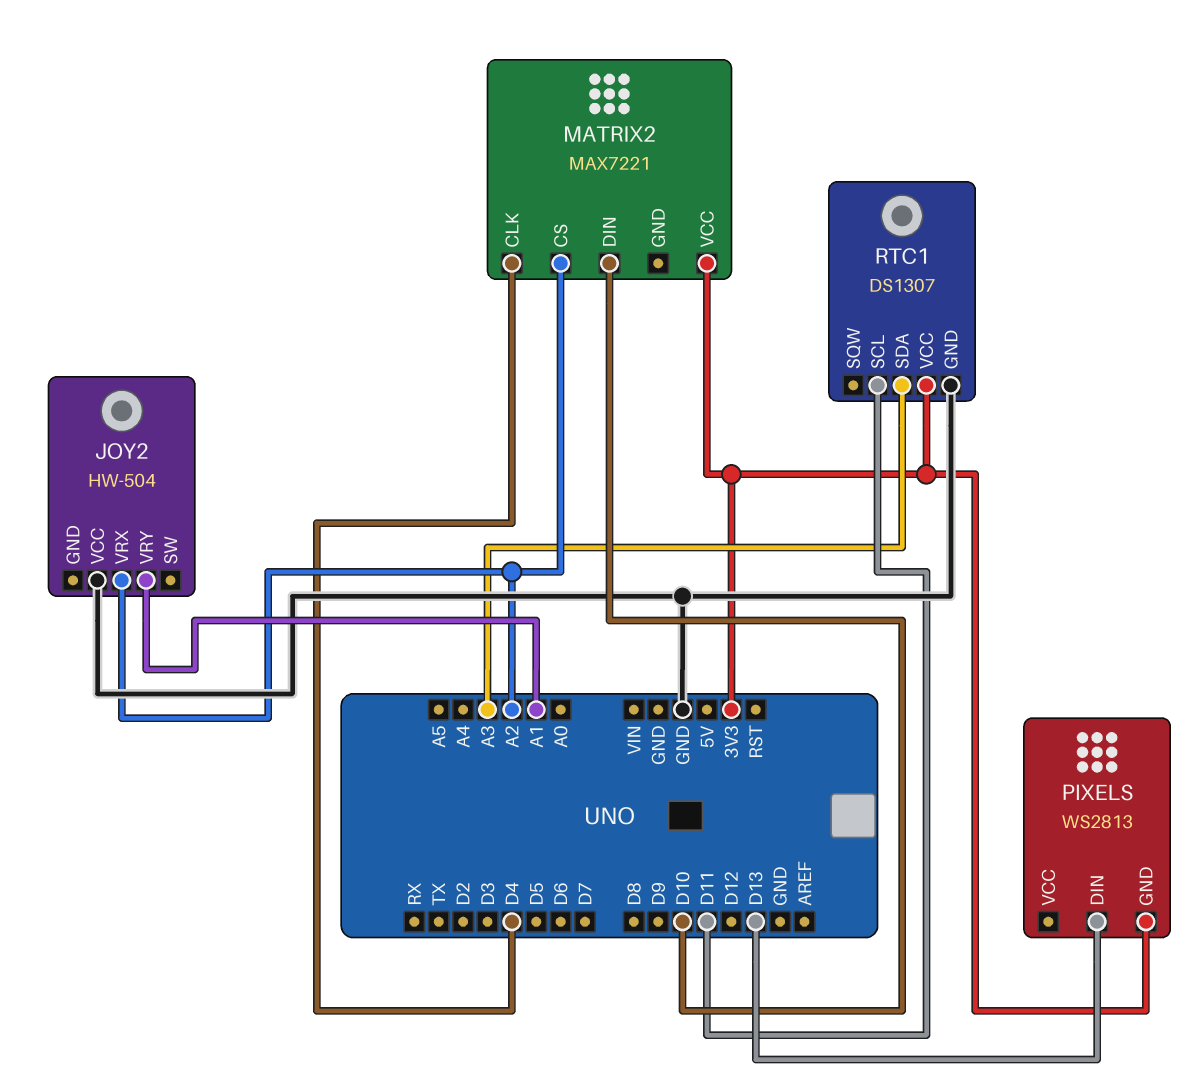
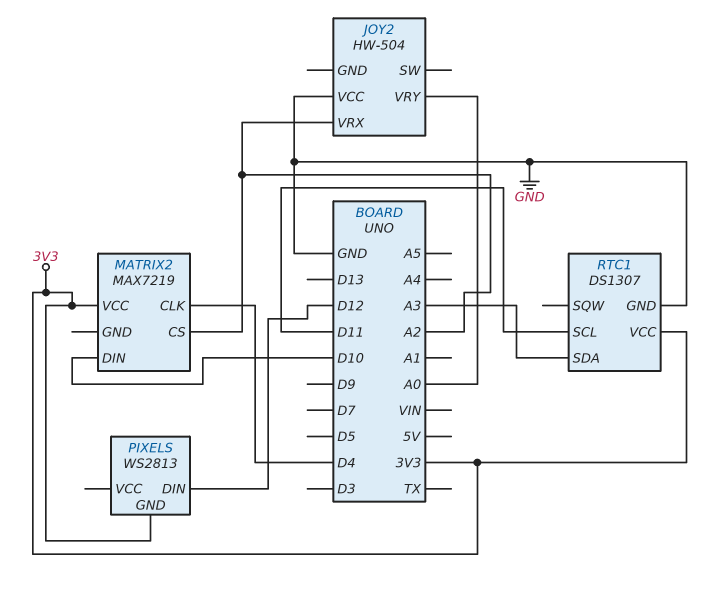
JOY2 pin VRY: A1 -> A0
MATRIX2: MAX7221 -> MAX7219
PIXELS pin DIN: D13 -> D12

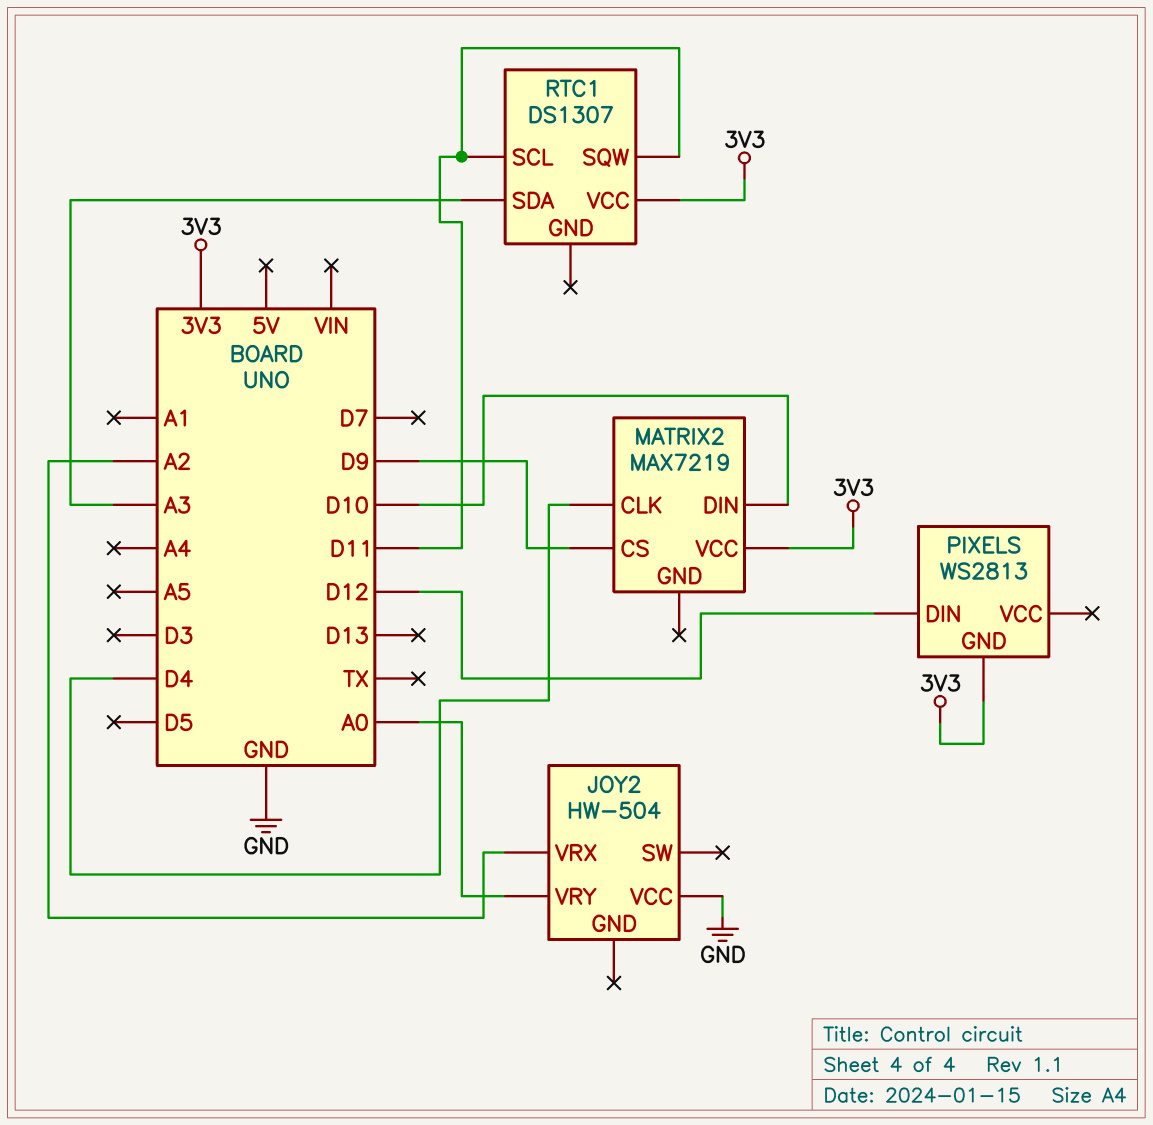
MATRIX2 pin CS: A2 -> D9
RTC1 pin GND: GND -> none
RTC1 pin SQW: none -> D11

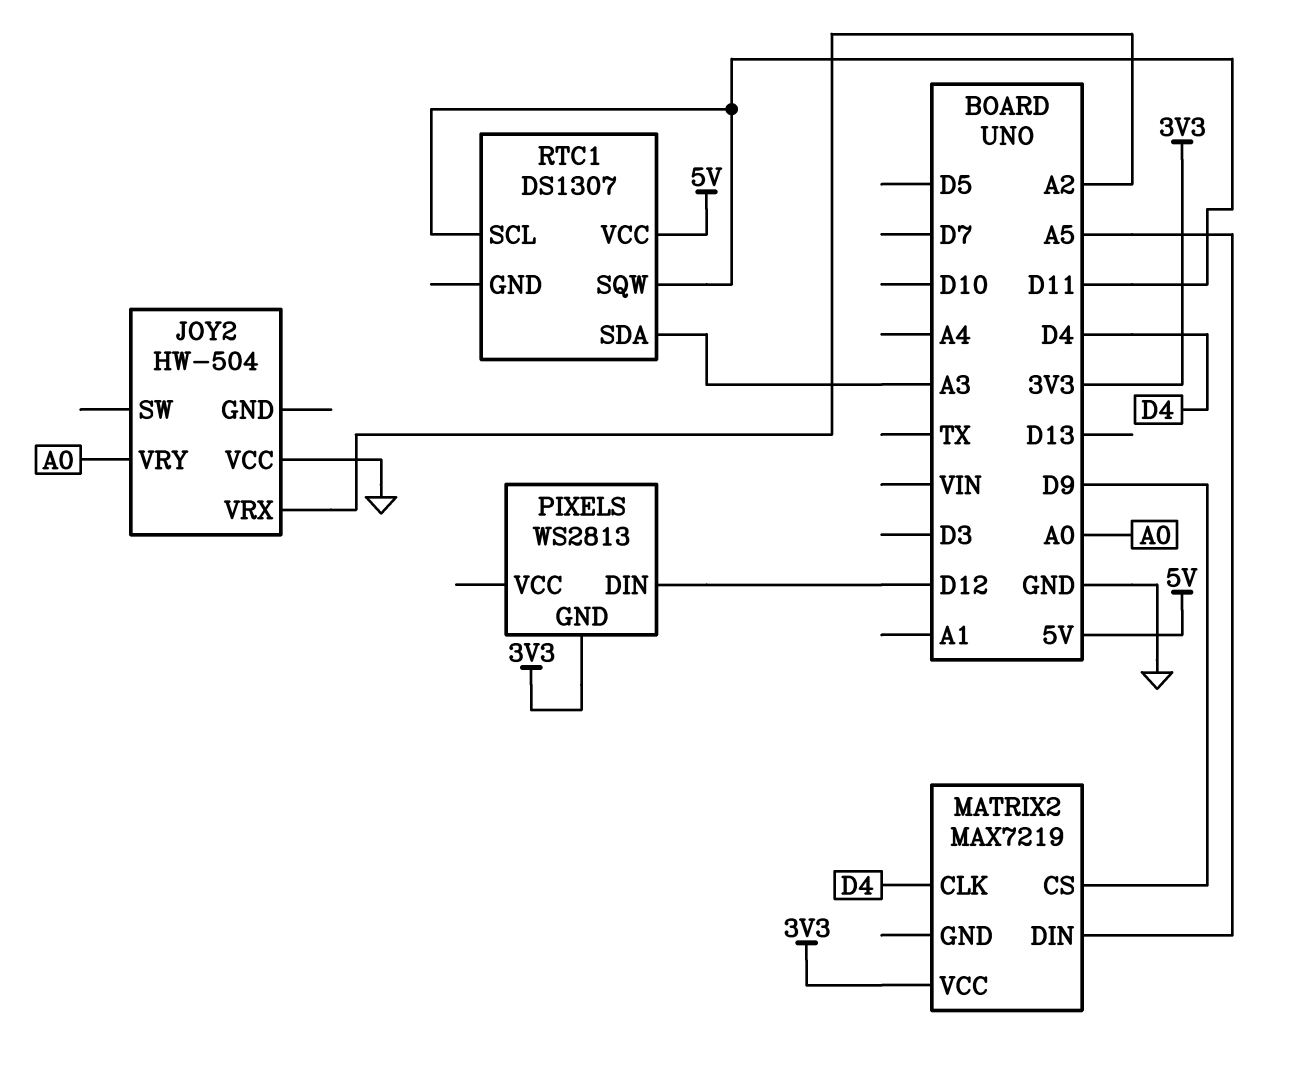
MATRIX2 pin DIN: D10 -> A5
RTC1 pin VCC: 3V3 -> 5V

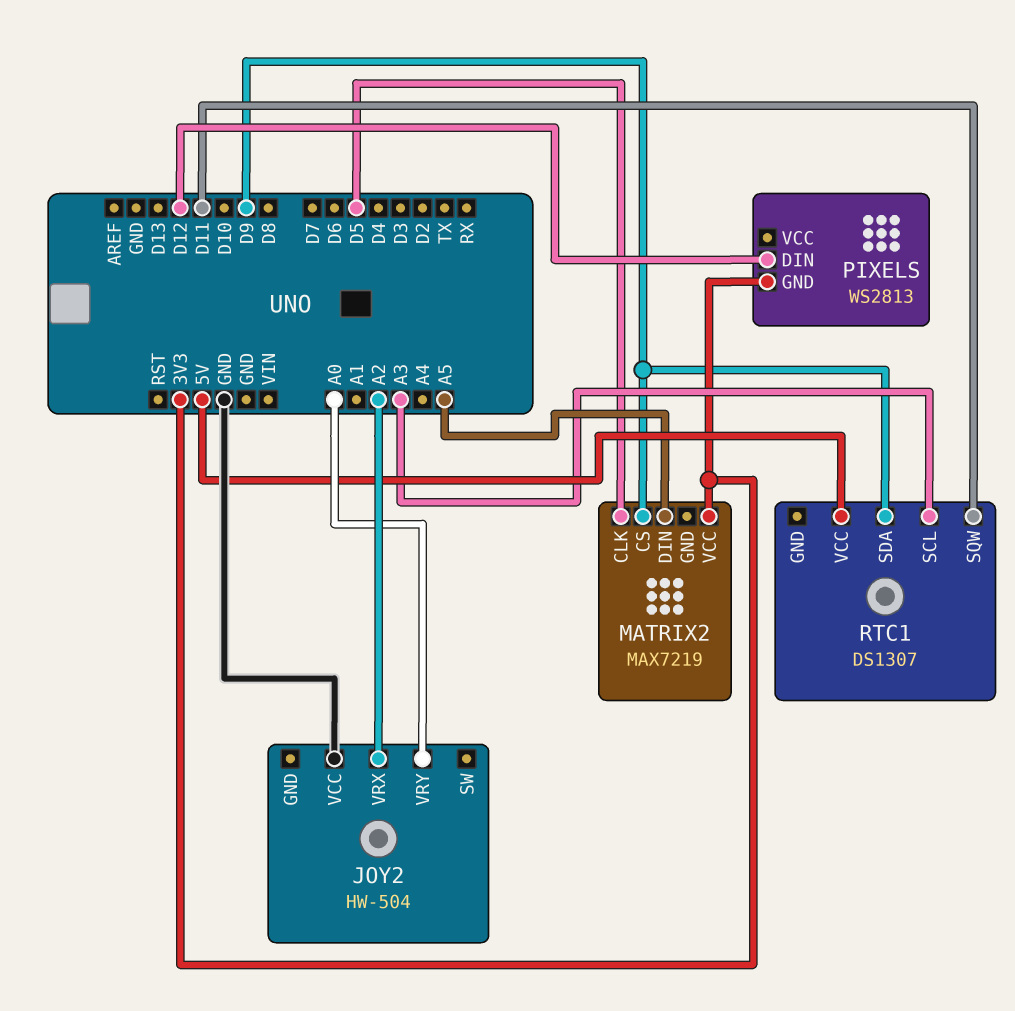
MATRIX2 pin CLK: D4 -> D5
RTC1 pin SCL: D11 -> A3
RTC1 pin SDA: A3 -> D9

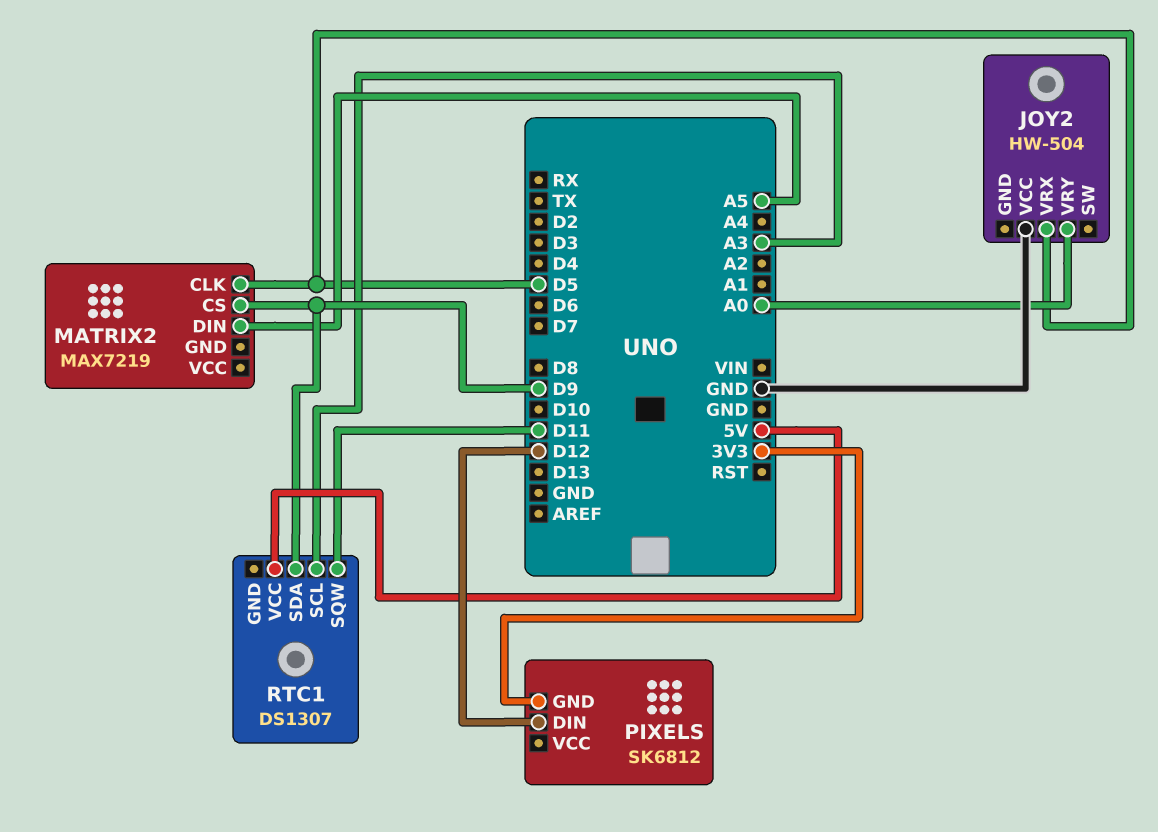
JOY2 pin VRX: A2 -> D5
MATRIX2 pin VCC: 3V3 -> none
PIXELS: WS2813 -> SK6812

